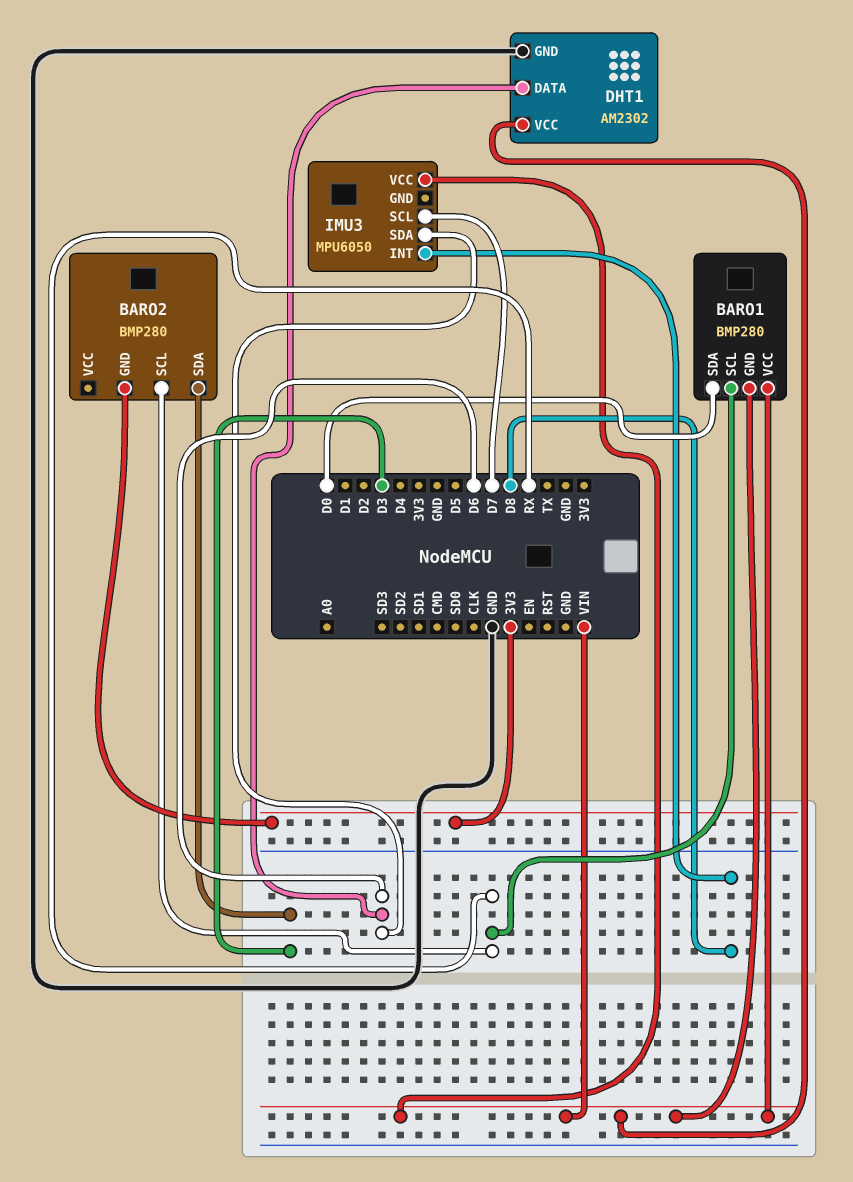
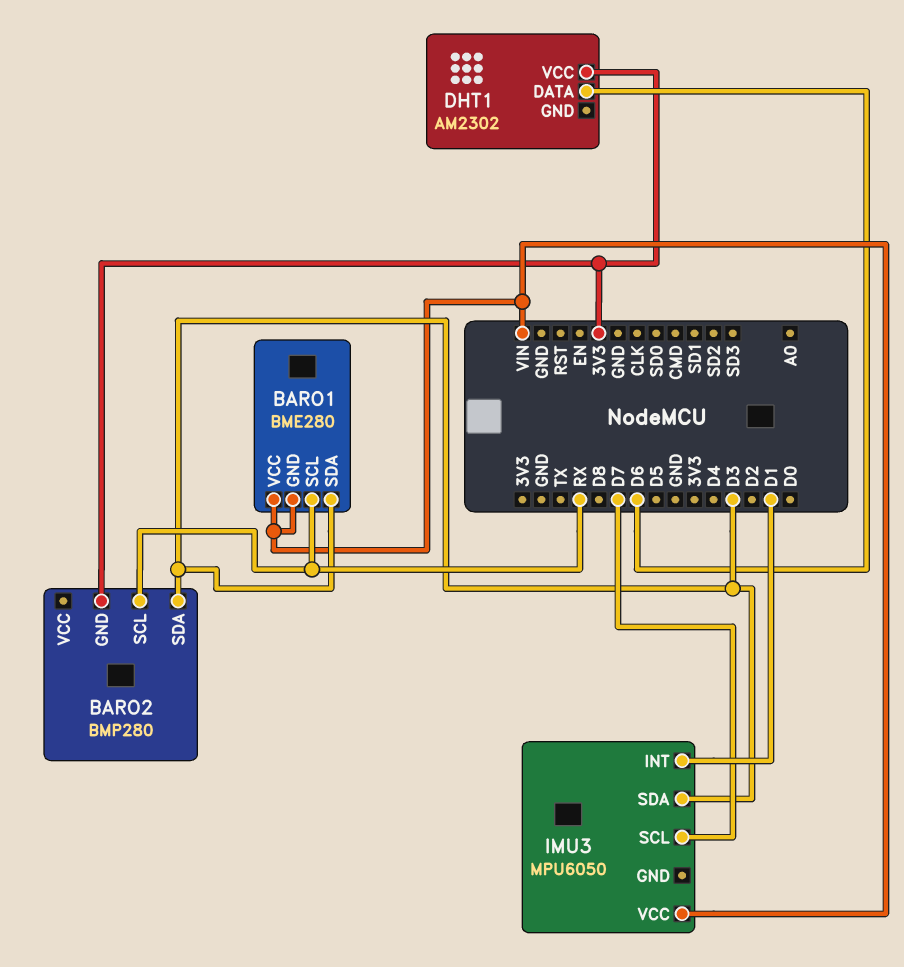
BARO1: BMP280 -> BME280
BARO1 pin SDA: D0 -> D3
DHT1 pin GND: GND -> none
DHT1 pin VCC: VIN -> 3V3
IMU3 pin INT: D8 -> D1
IMU3 pin SDA: D6 -> D3

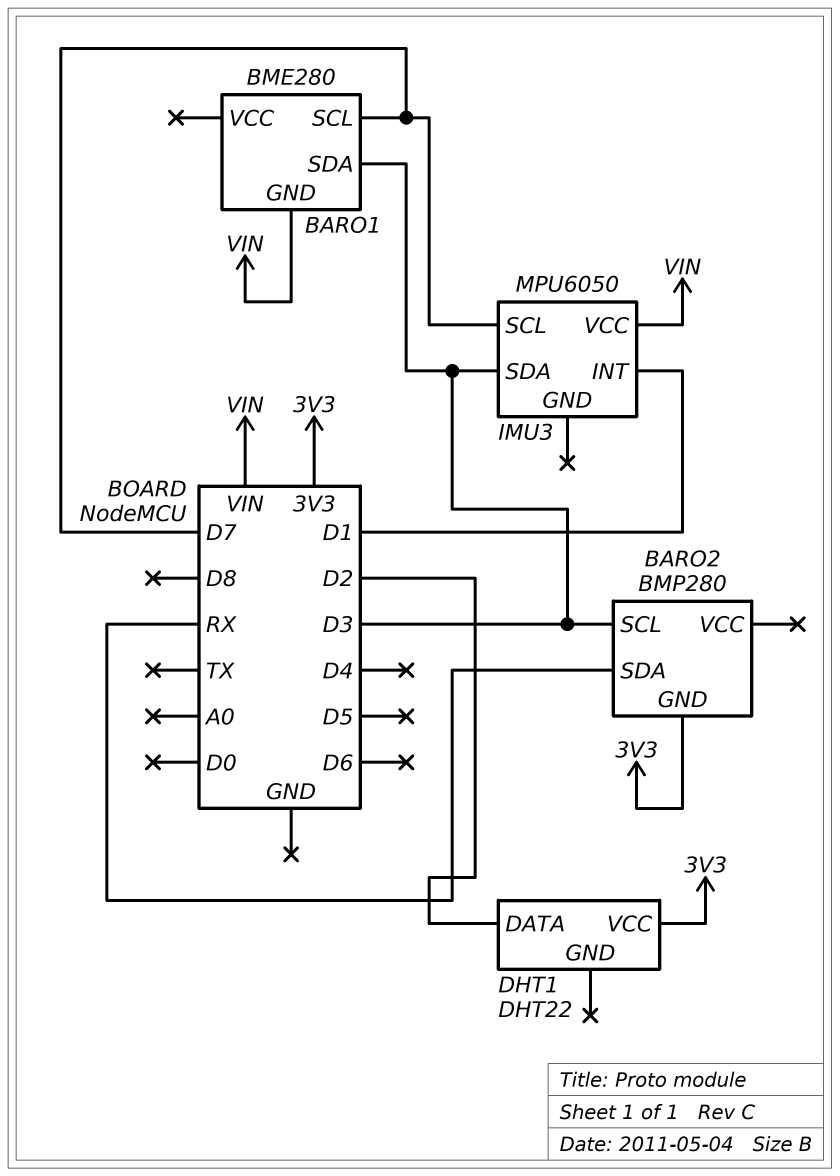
BARO1 pin SCL: RX -> D7
BARO1 pin VCC: VIN -> none
BARO2 pin SCL: RX -> D3
BARO2 pin SDA: D3 -> RX
DHT1: AM2302 -> DHT22
DHT1 pin DATA: D6 -> D2

